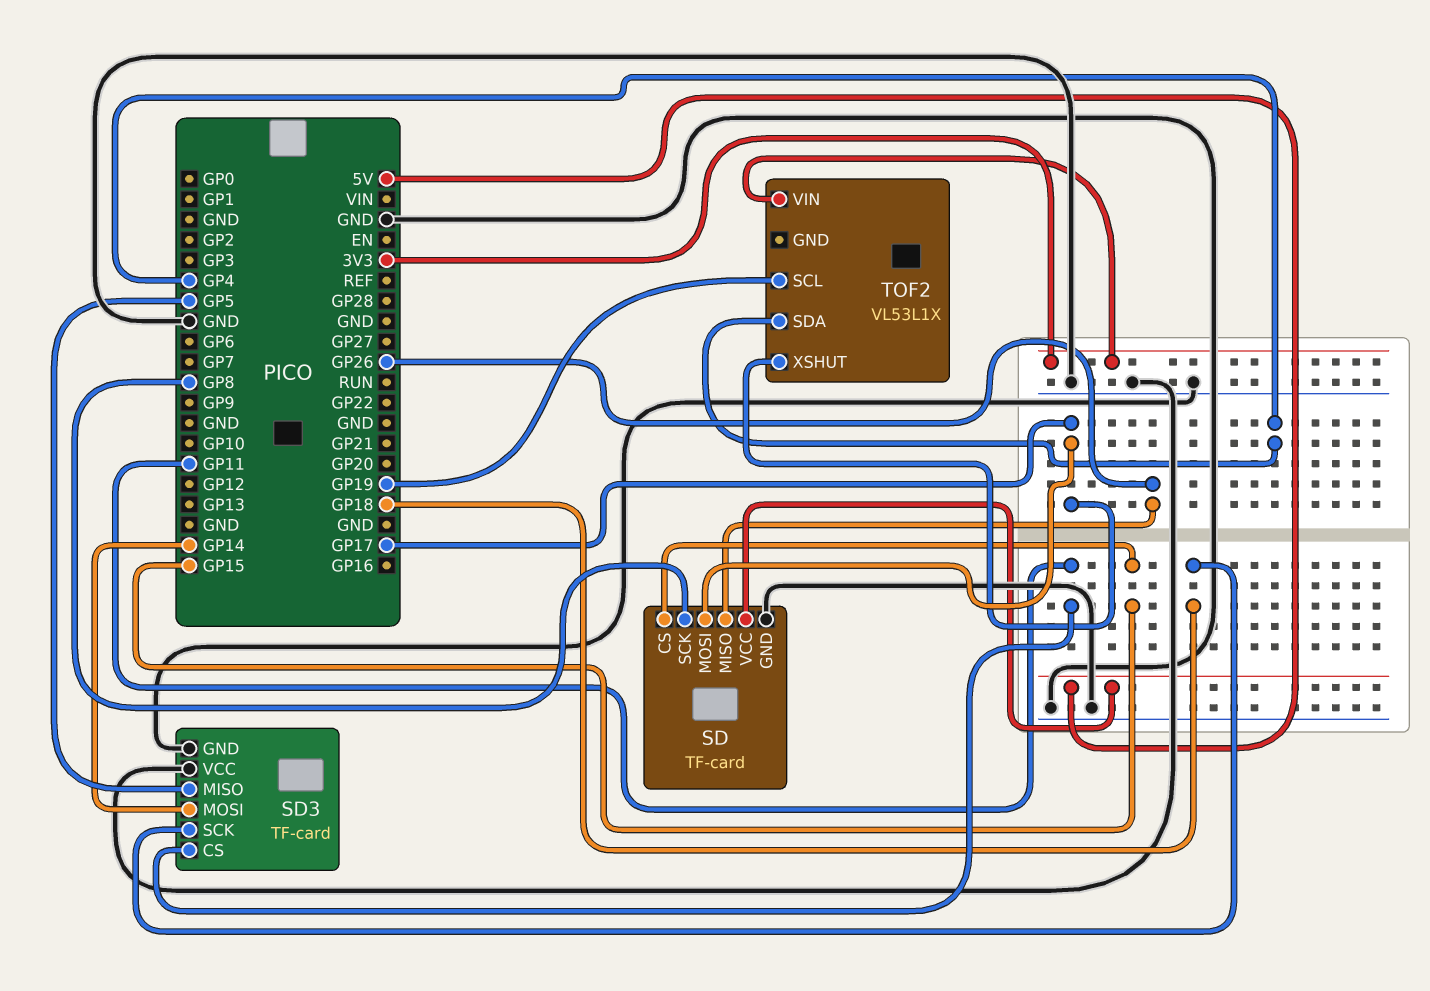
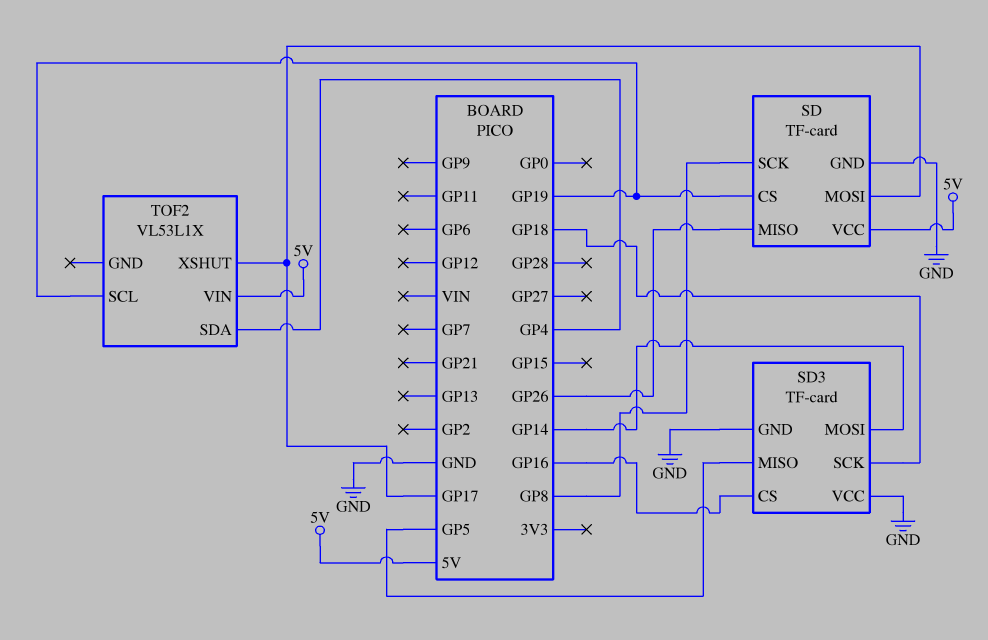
SD pin CS: GP15 -> GP19
SD3 pin CS: GP11 -> GP16
TOF2 pin VIN: 3V3 -> 5V

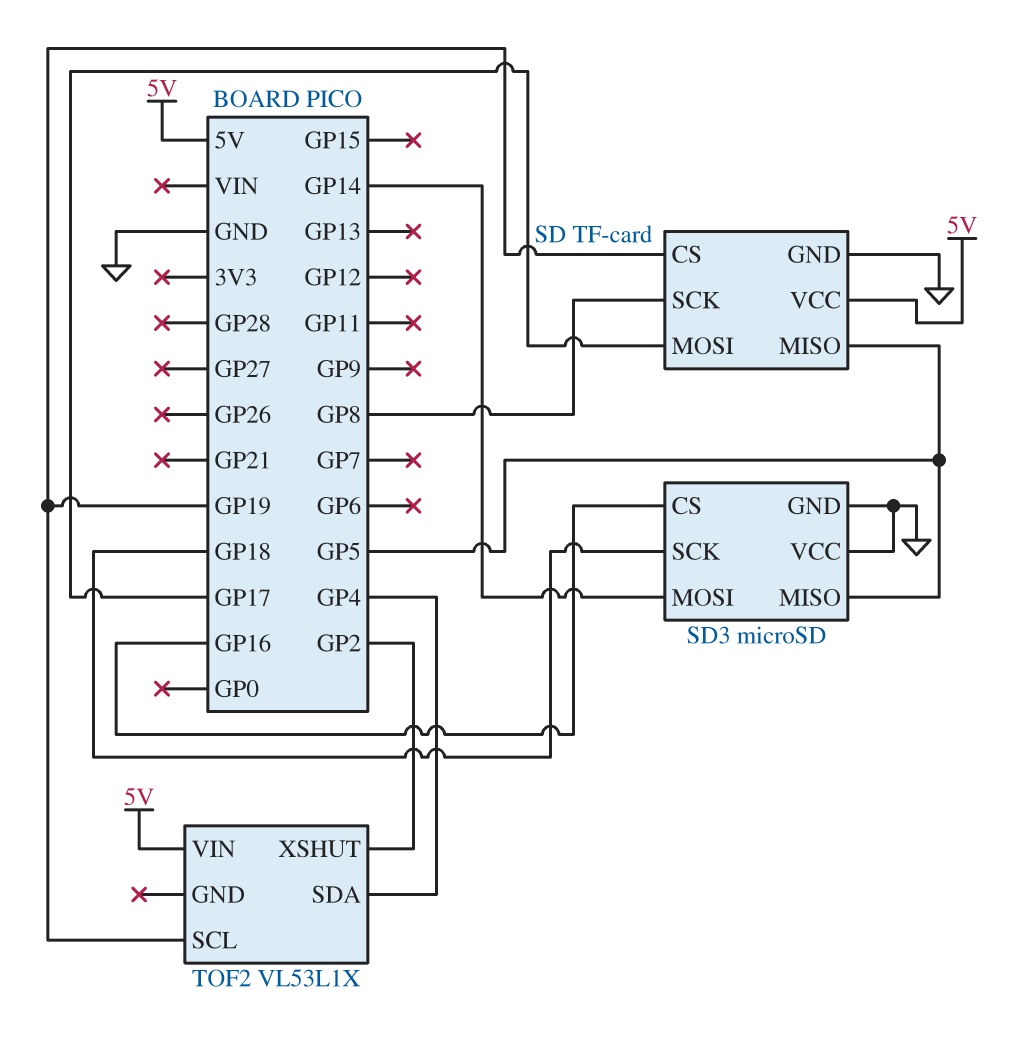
SD pin MISO: GP26 -> GP5
SD3: TF-card -> microSD
TOF2 pin XSHUT: GP17 -> GP2

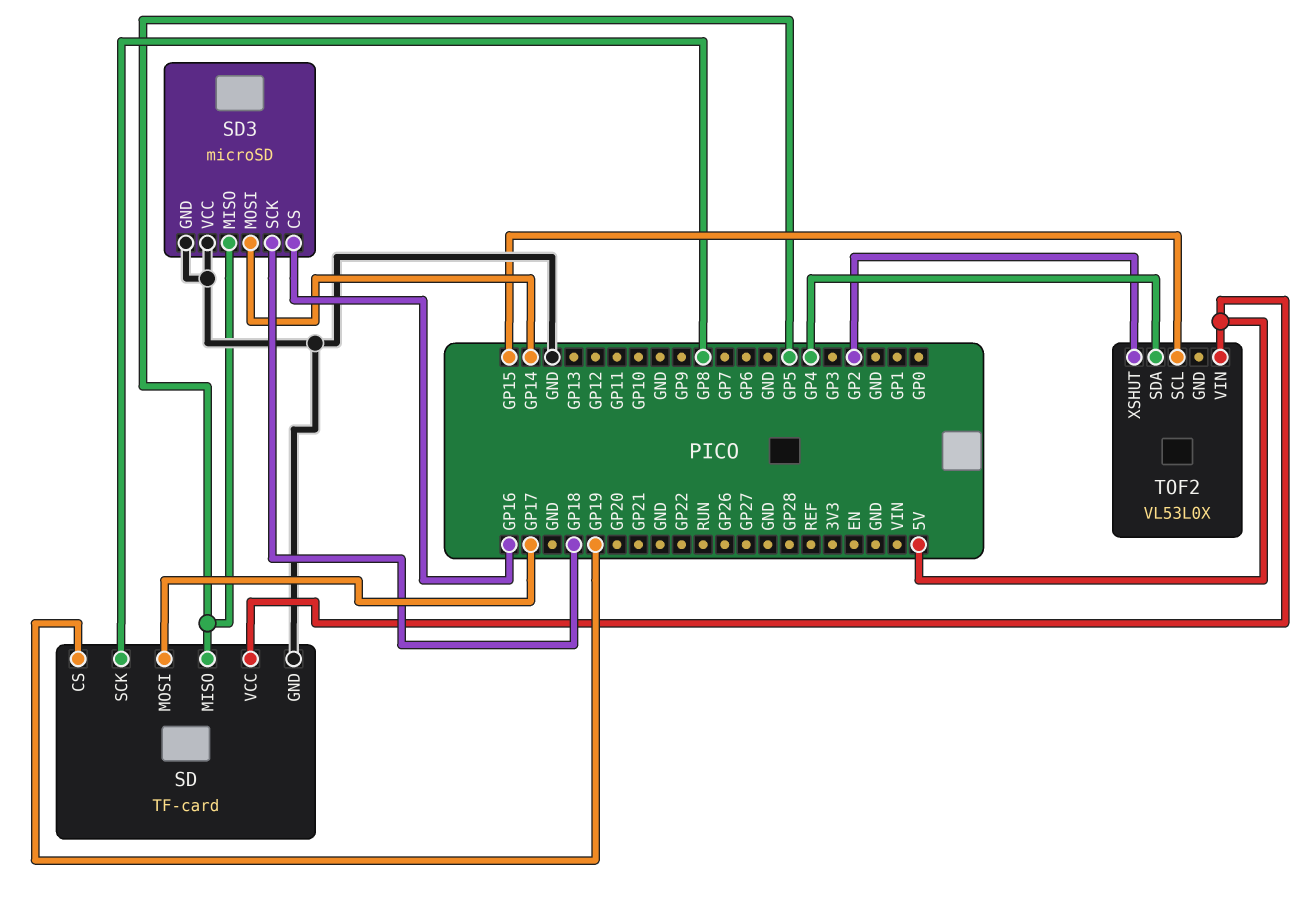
TOF2: VL53L1X -> VL53L0X
TOF2 pin SCL: GP19 -> GP15

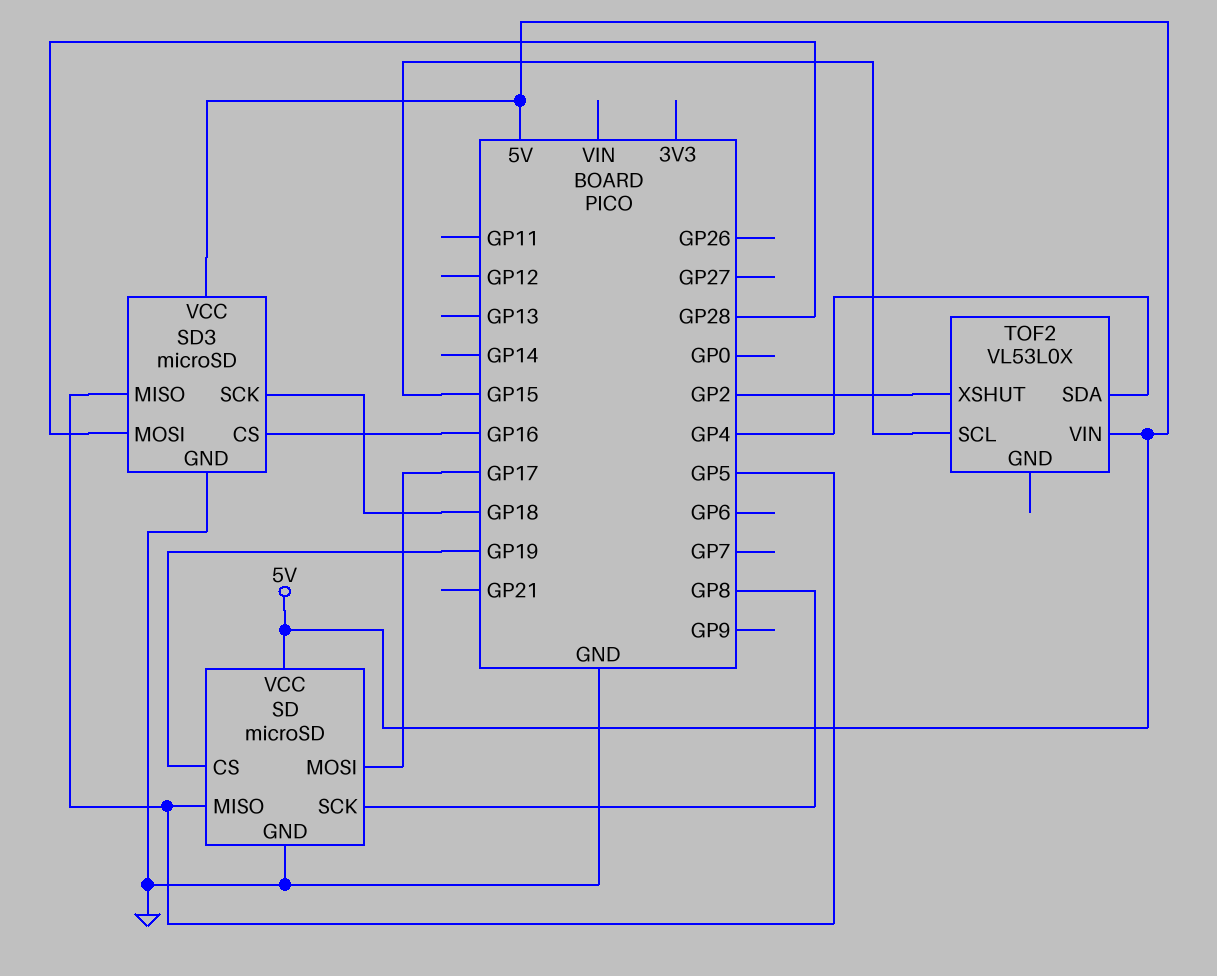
SD: TF-card -> microSD
SD3 pin MOSI: GP14 -> GP28
SD3 pin VCC: GND -> 5V

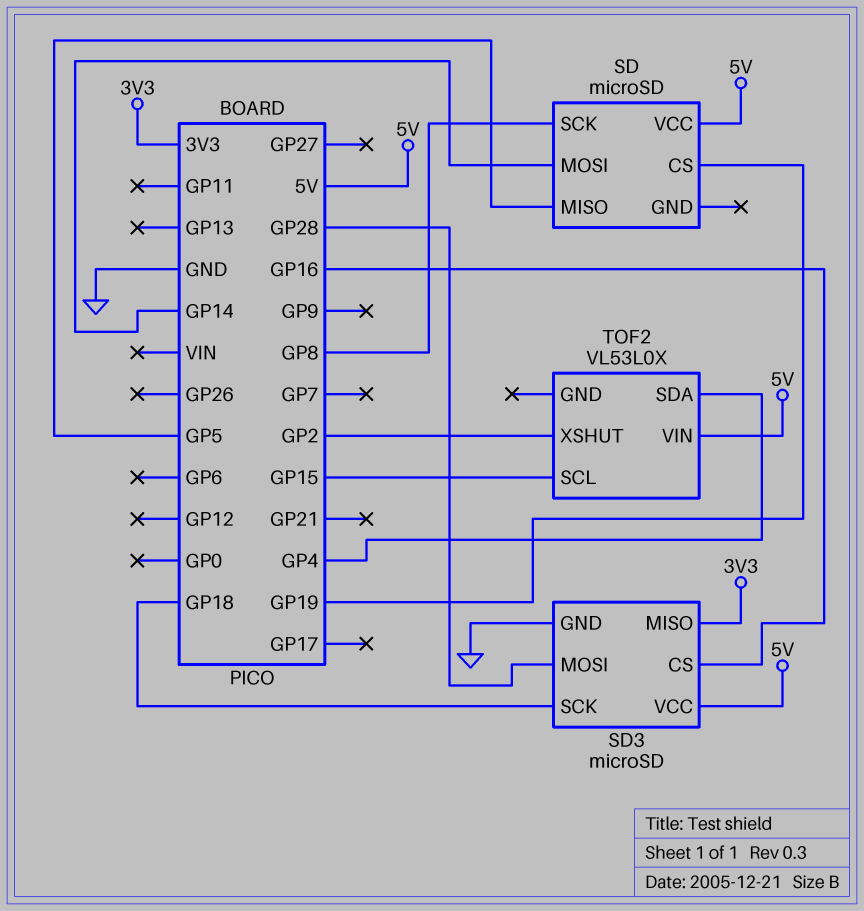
SD pin GND: GND -> none
SD pin MOSI: GP17 -> GP14
SD3 pin MISO: GP5 -> 3V3

